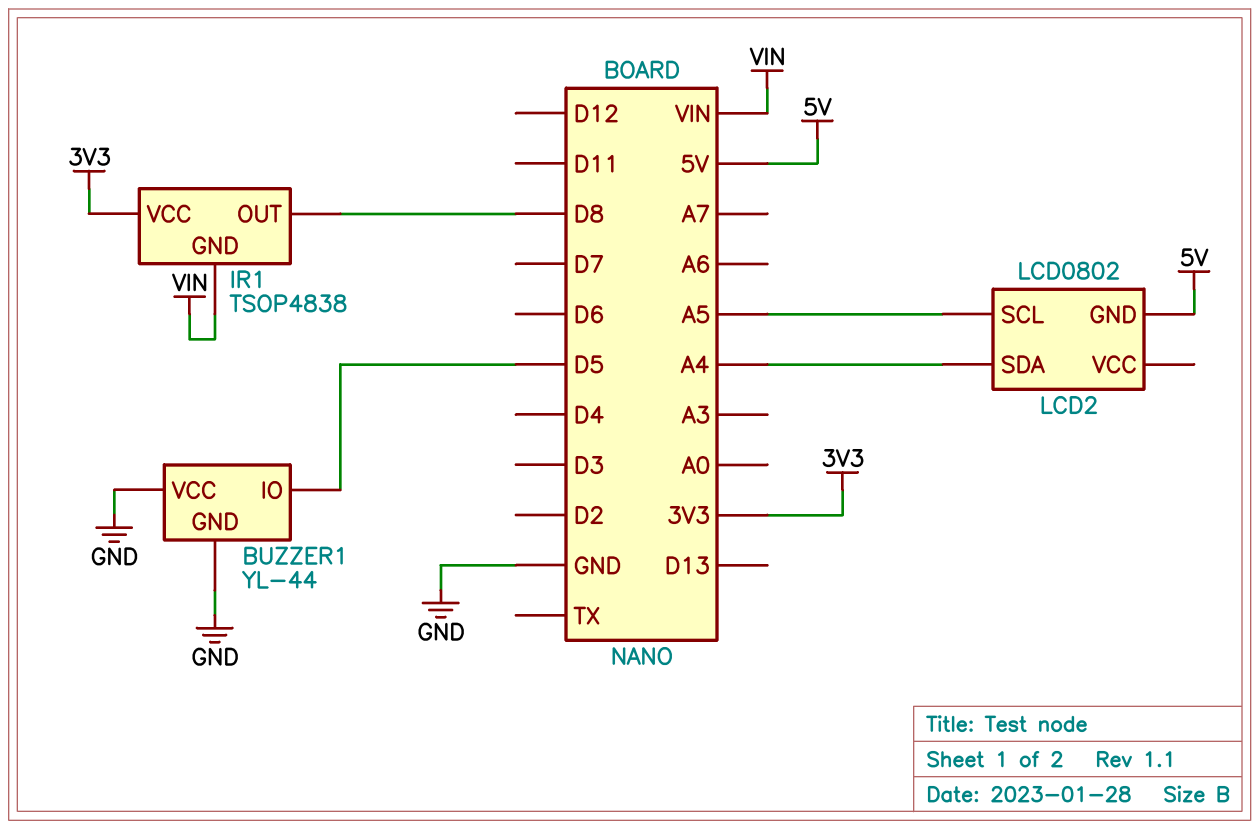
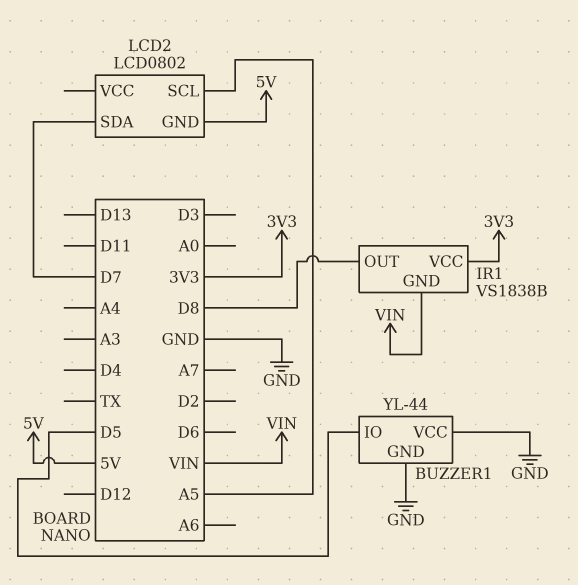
IR1: TSOP4838 -> VS1838B
LCD2 pin SDA: A4 -> D7

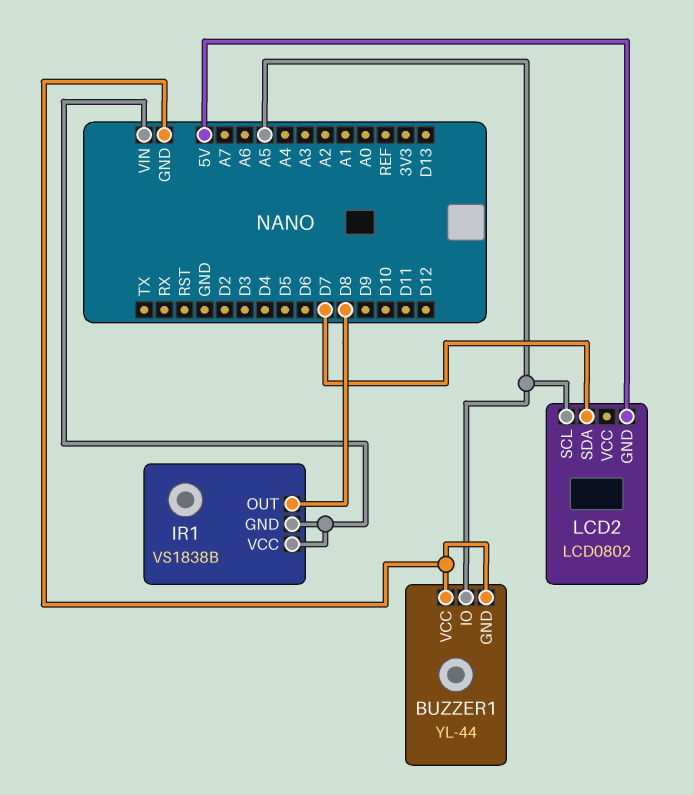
BUZZER1 pin IO: D5 -> A5
IR1 pin VCC: 3V3 -> VIN

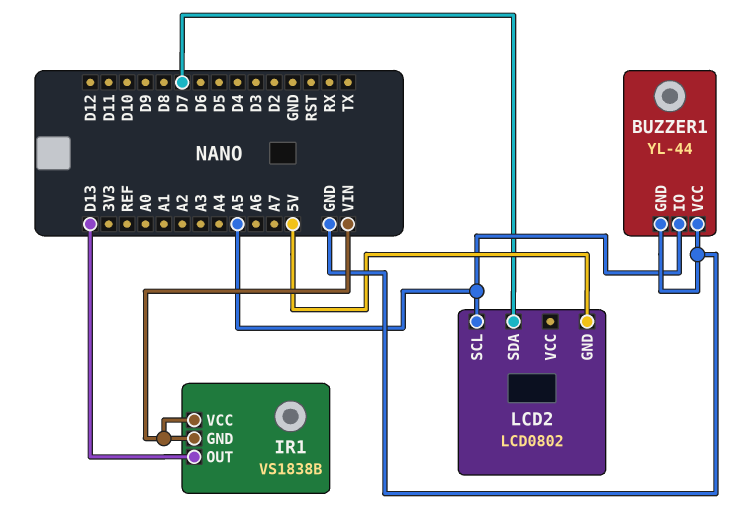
IR1 pin OUT: D8 -> D13

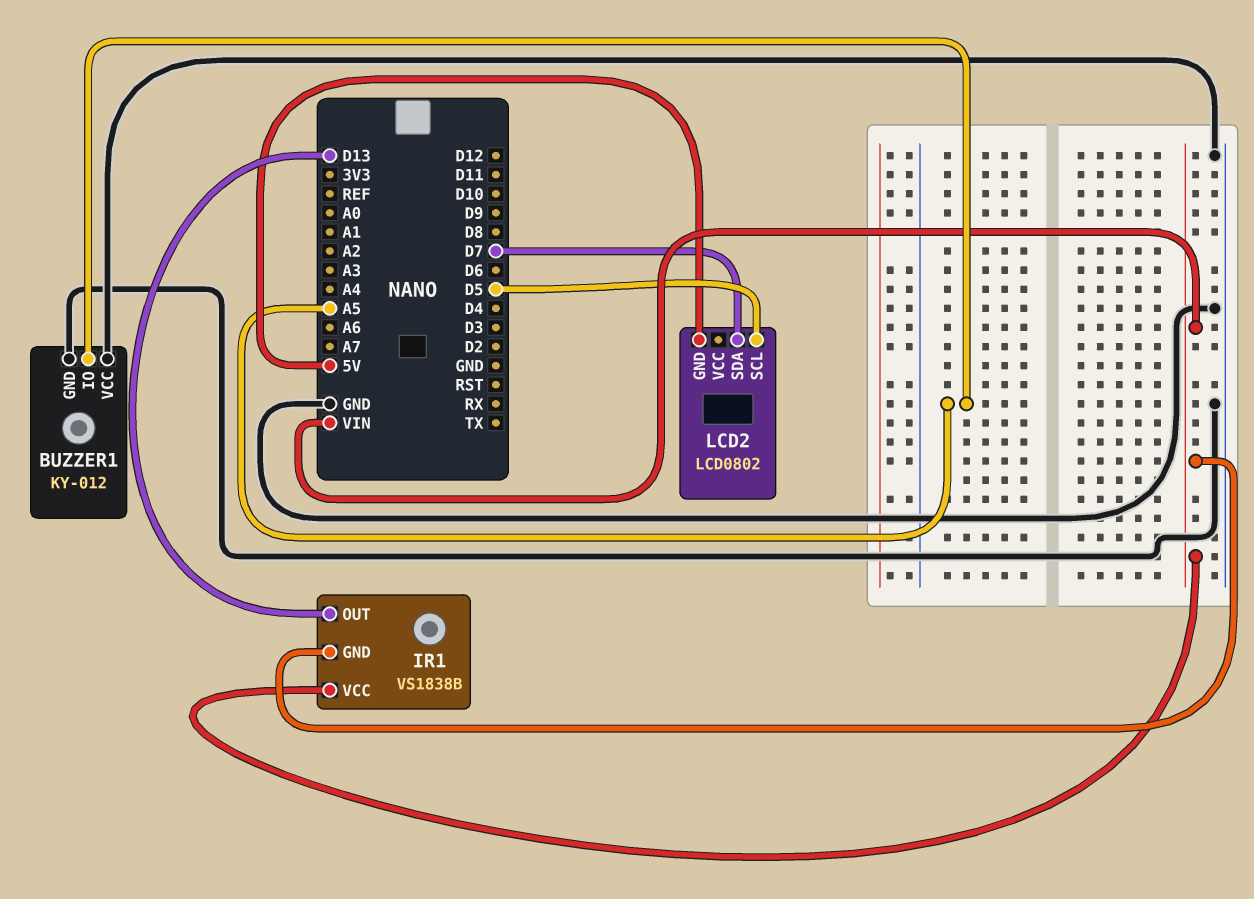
BUZZER1: YL-44 -> KY-012
LCD2 pin SCL: A5 -> D5

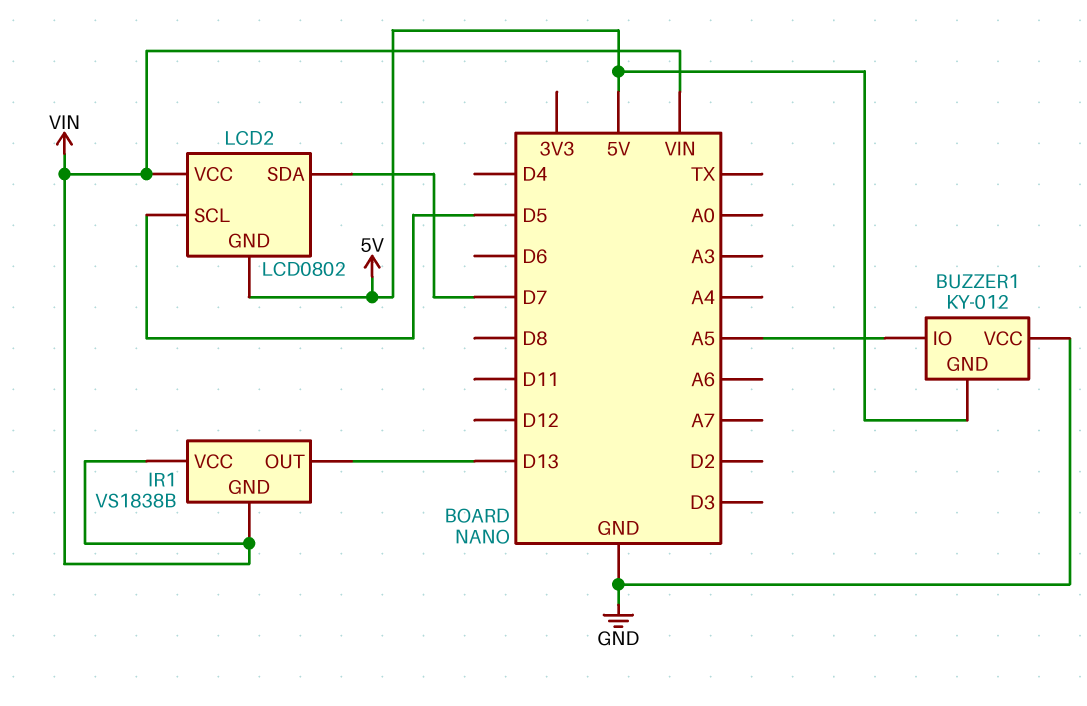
BUZZER1 pin GND: GND -> 5V
LCD2 pin VCC: none -> VIN

